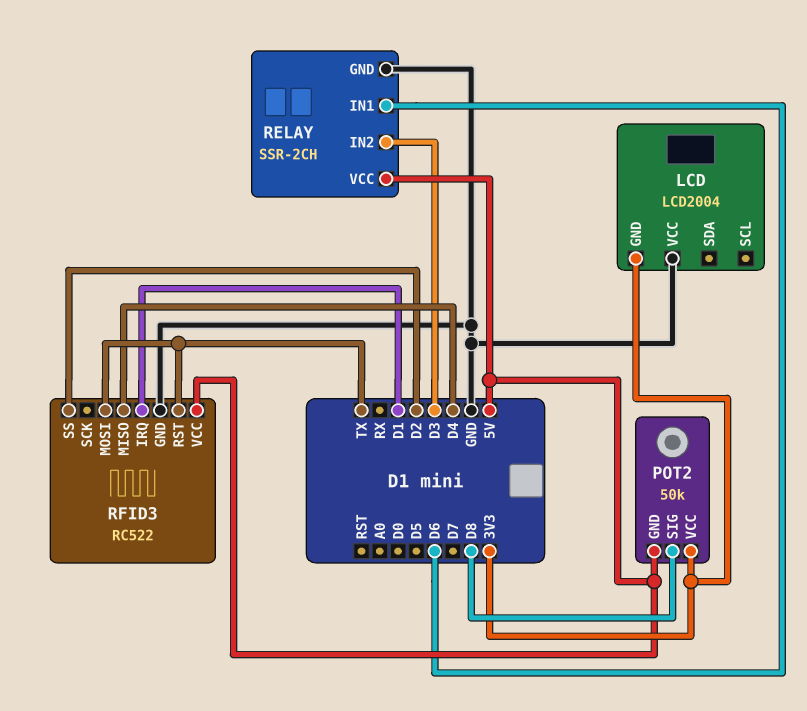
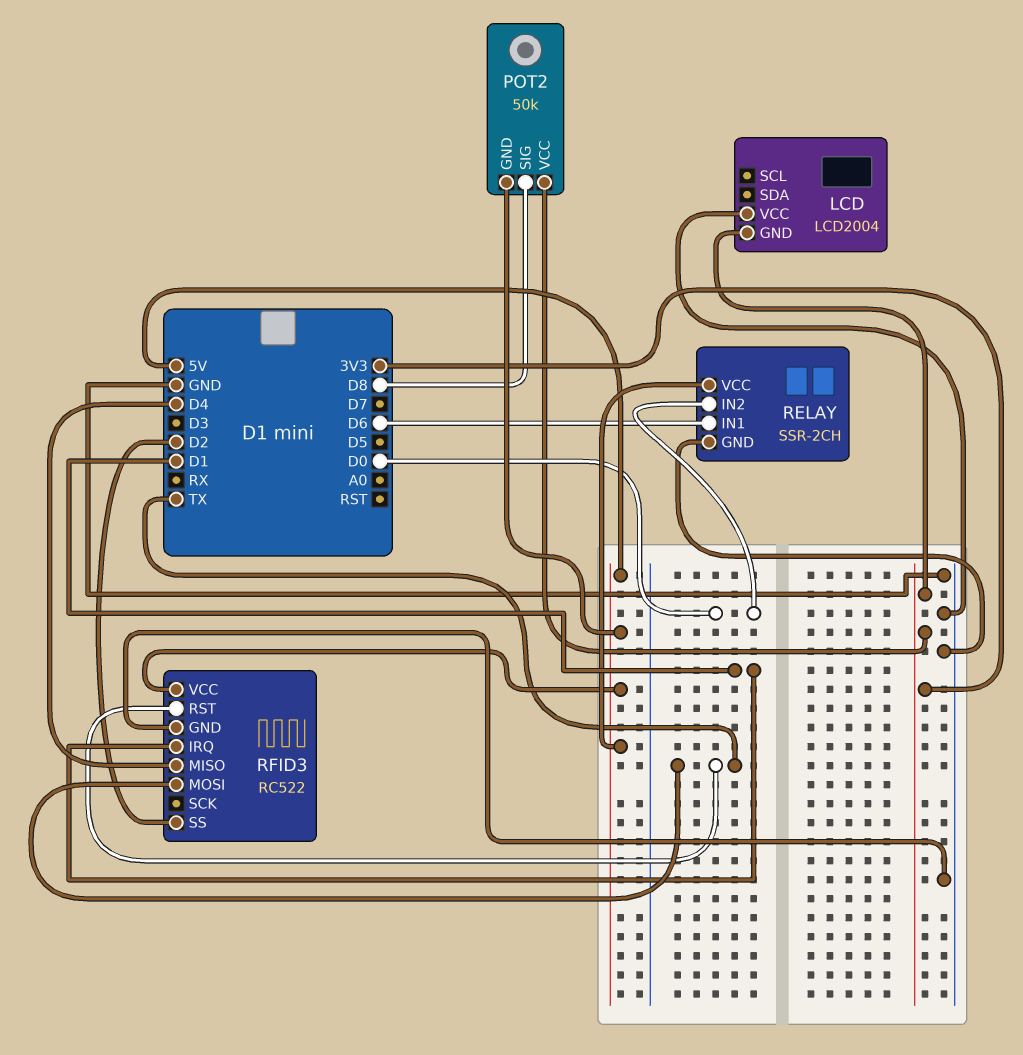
RELAY pin IN2: D3 -> D0

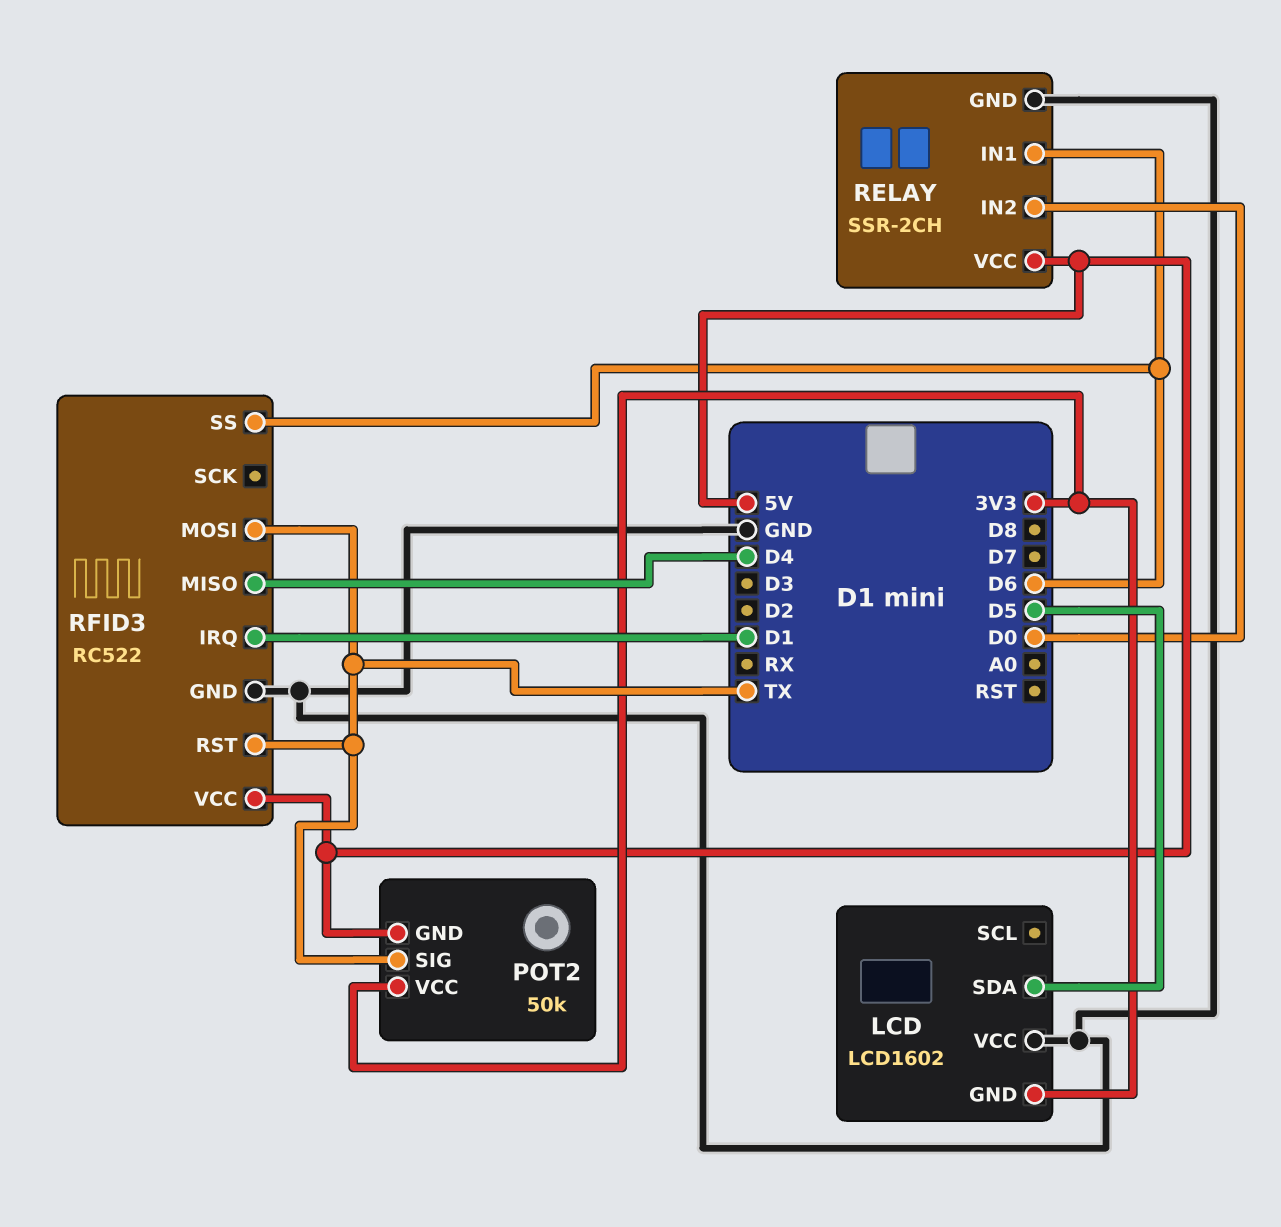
LCD: LCD2004 -> LCD1602
LCD pin SDA: none -> D5
POT2 pin SIG: D8 -> TX
RFID3 pin SS: D2 -> D6

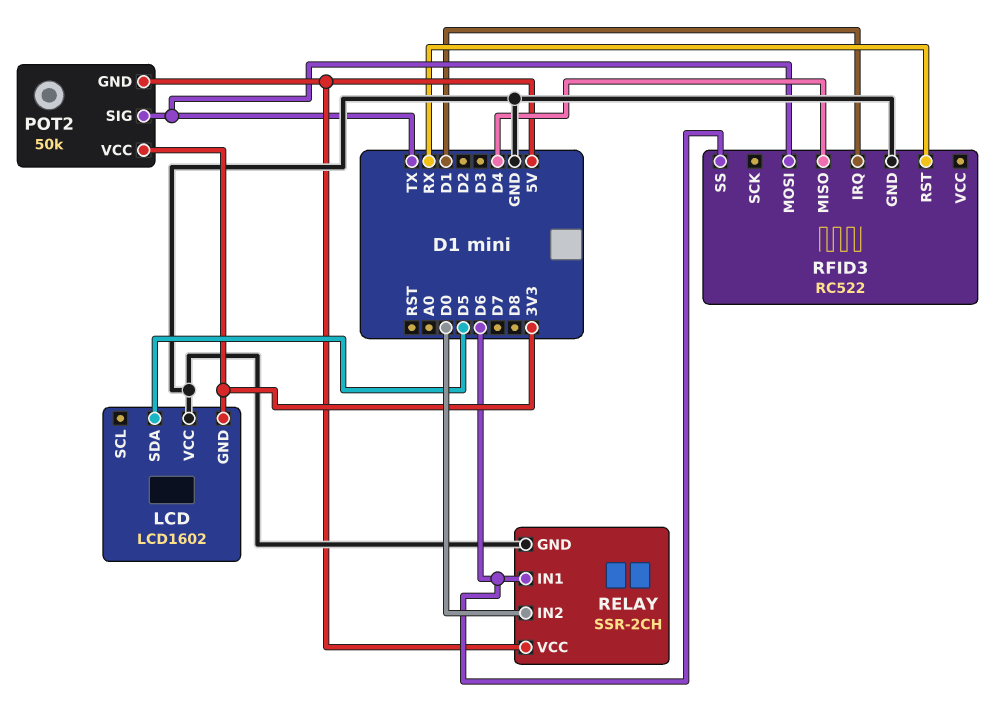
RFID3 pin RST: TX -> RX
RFID3 pin VCC: 5V -> none

